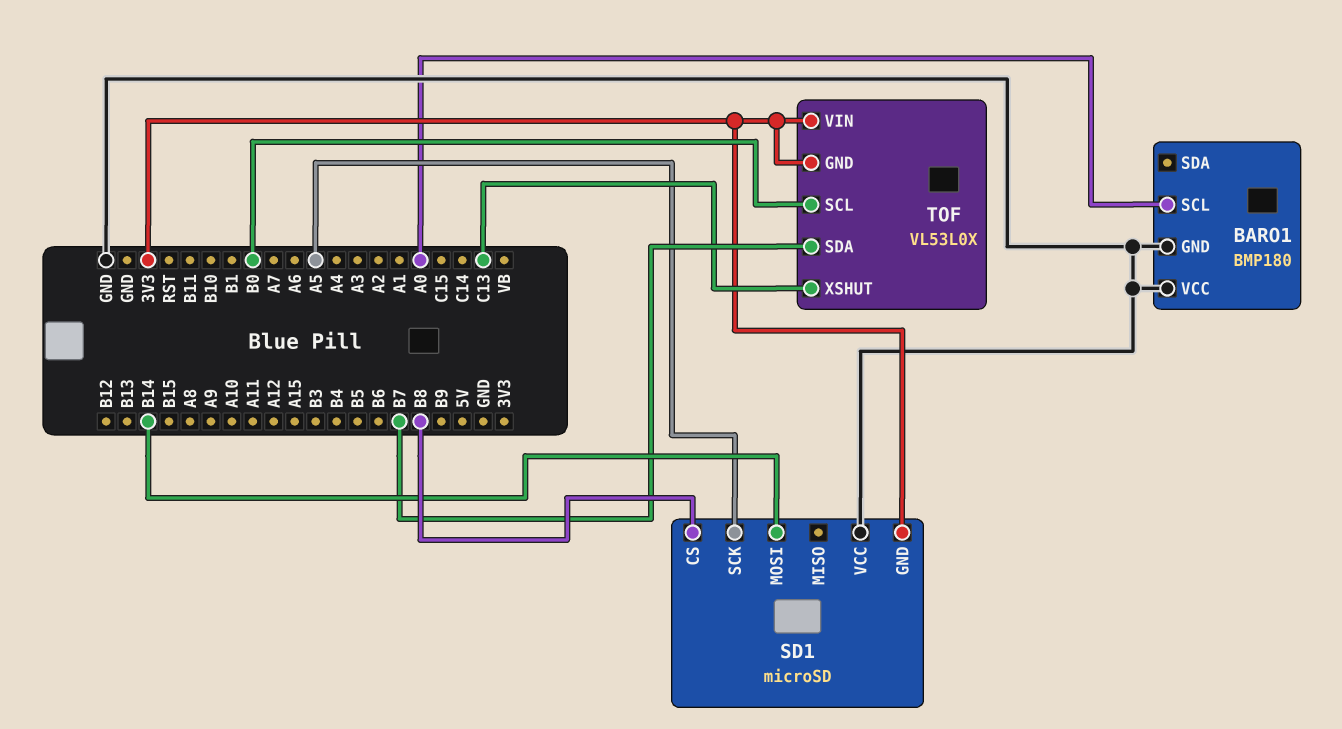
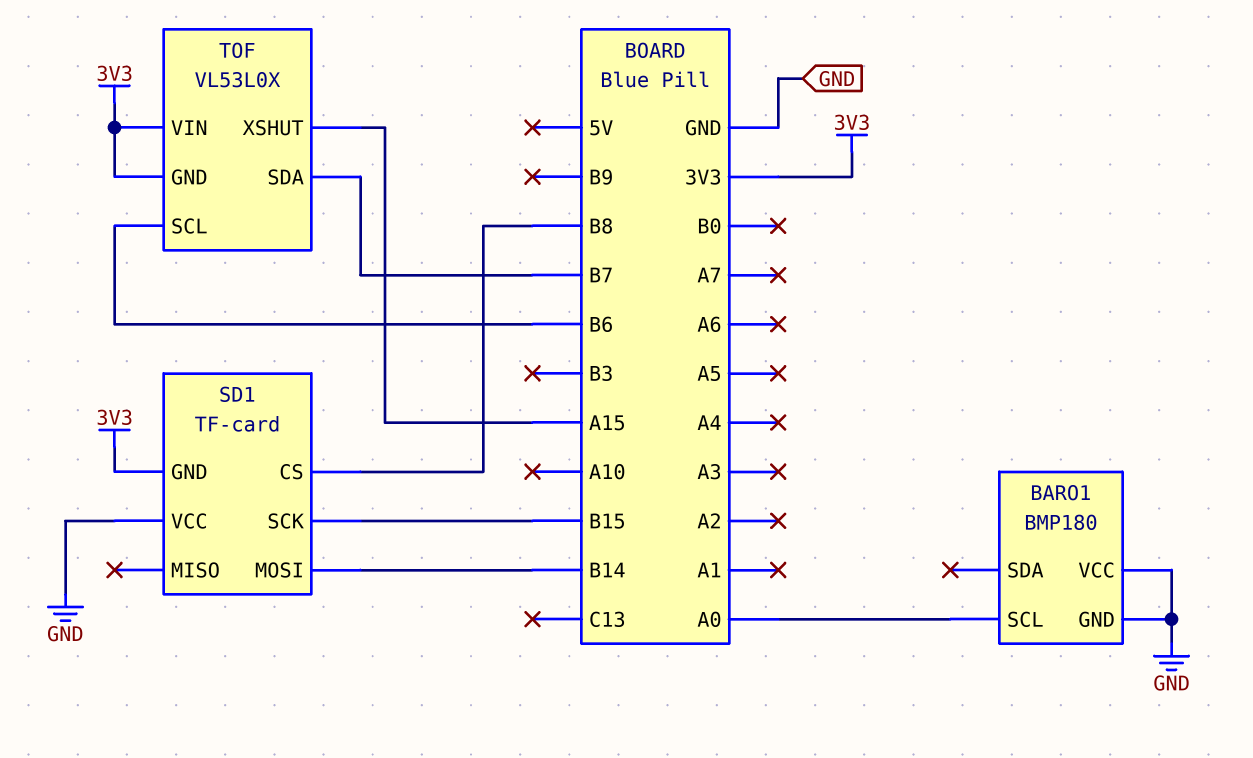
SD1: microSD -> TF-card
SD1 pin SCK: A5 -> B15
TOF pin SCL: B0 -> B6
TOF pin XSHUT: C13 -> A15

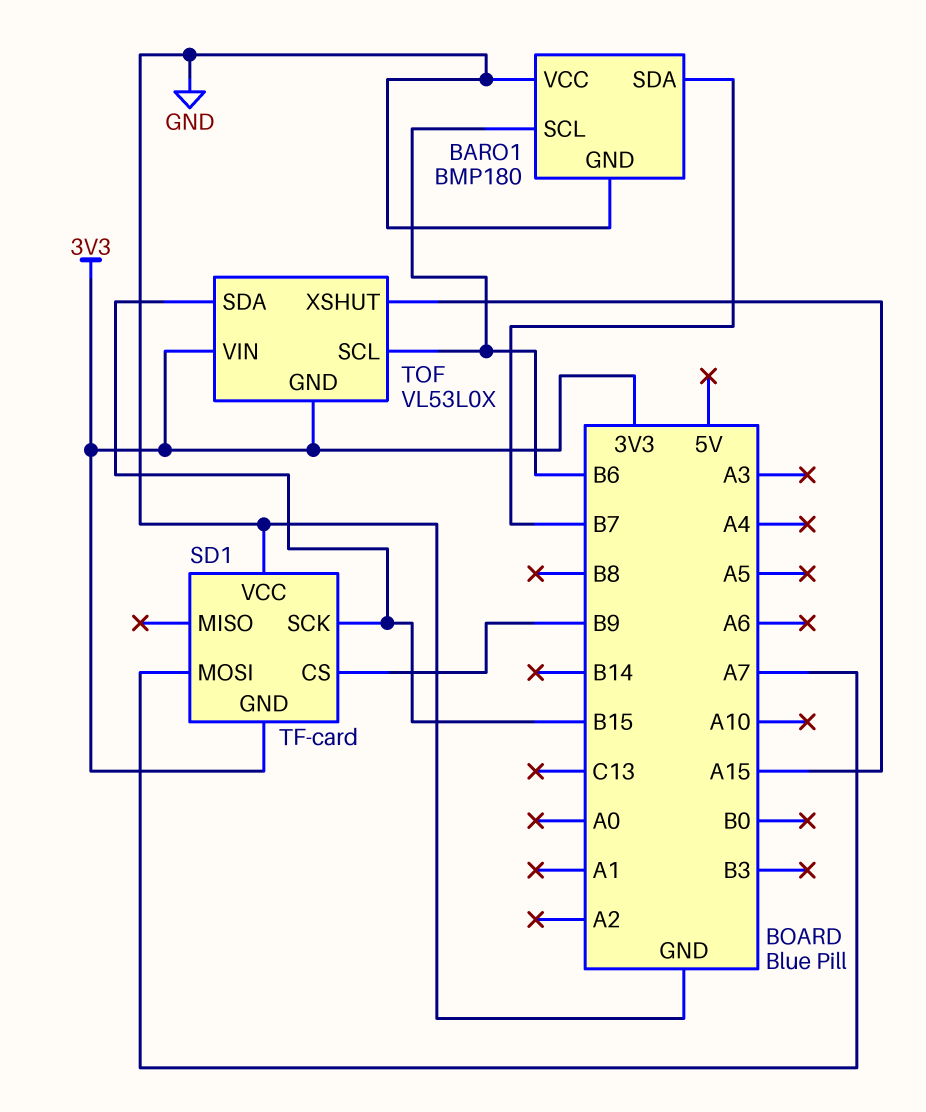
BARO1 pin SCL: A0 -> B6
BARO1 pin SDA: none -> B7
SD1 pin CS: B8 -> B9
SD1 pin MOSI: B14 -> A7
TOF pin SDA: B7 -> B15

